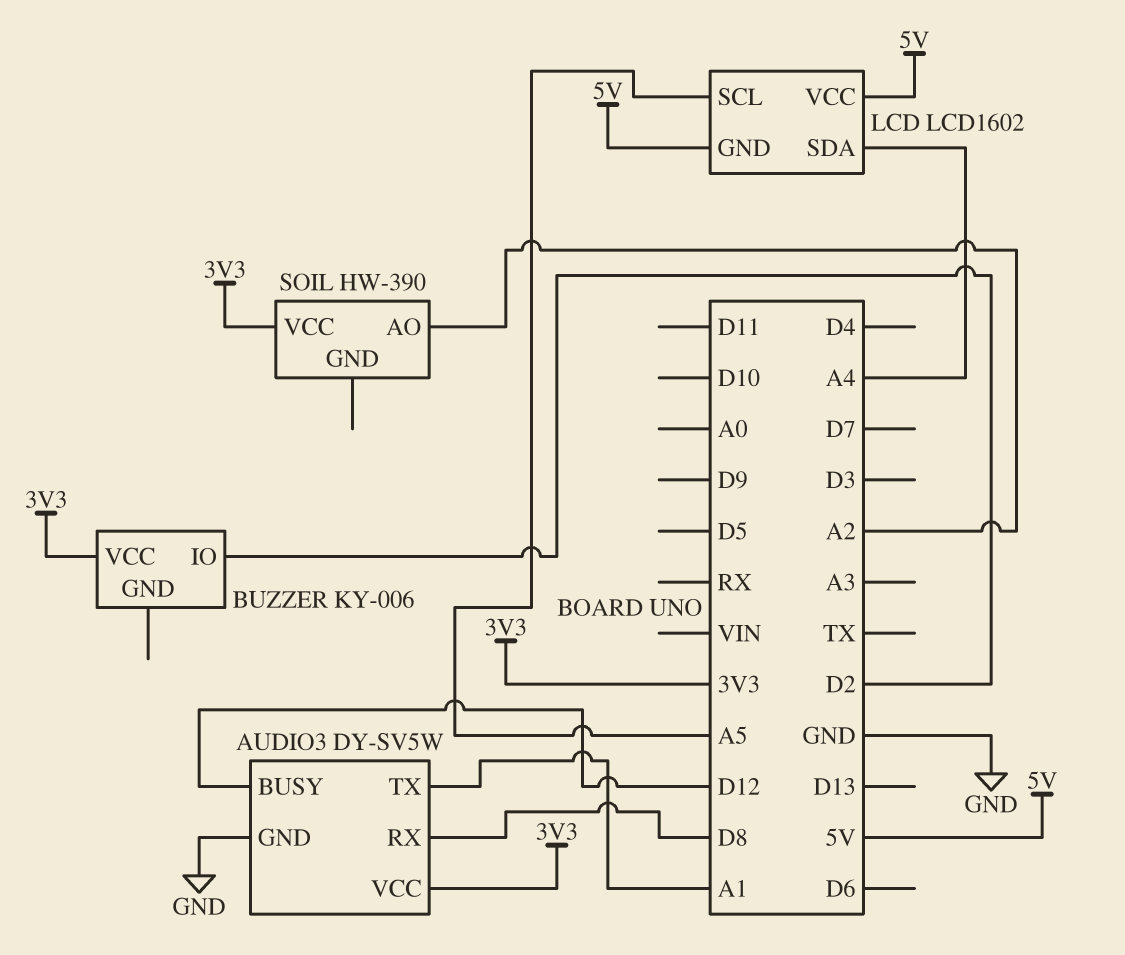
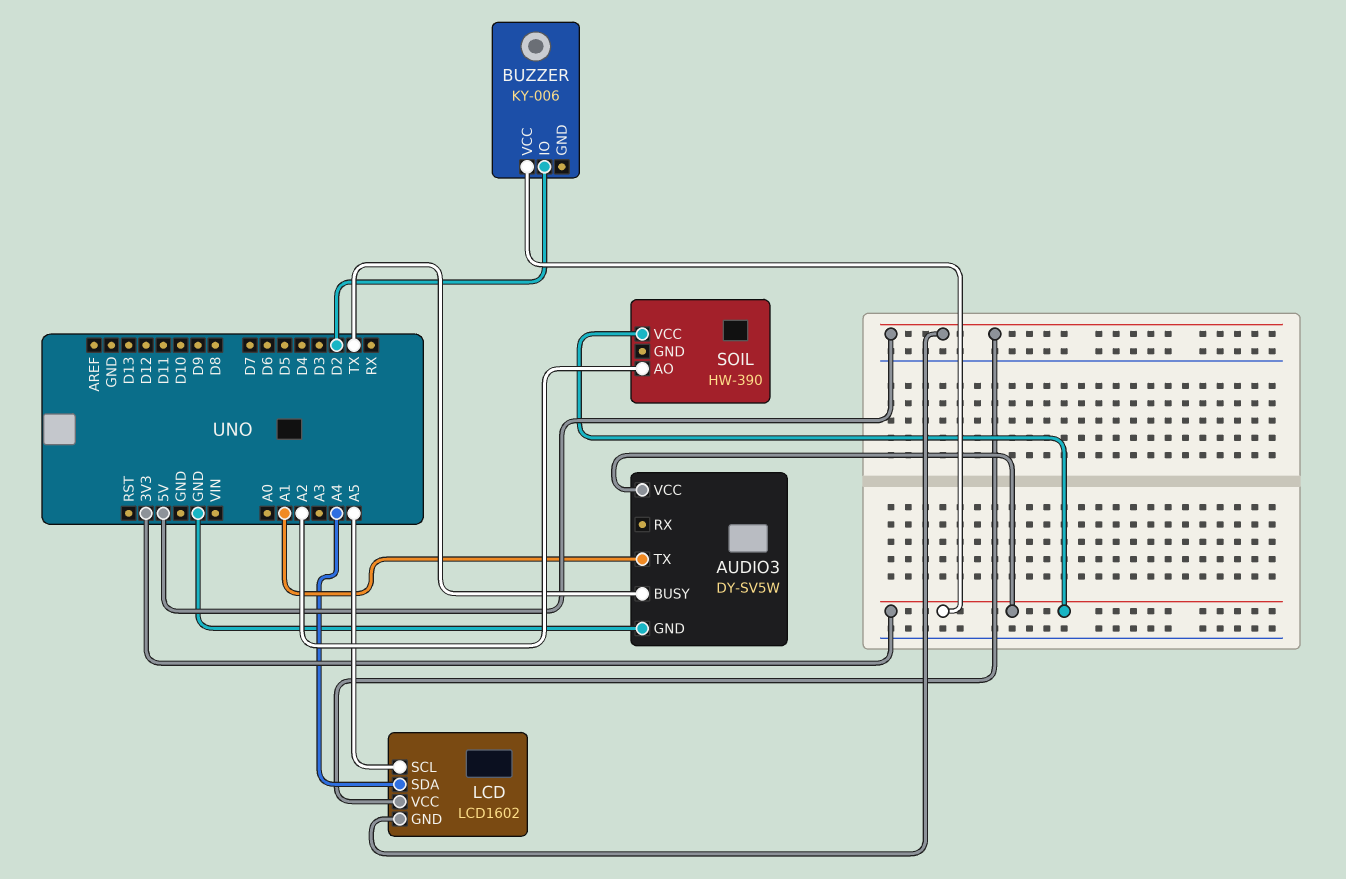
AUDIO3 pin BUSY: D12 -> TX
AUDIO3 pin RX: D8 -> none

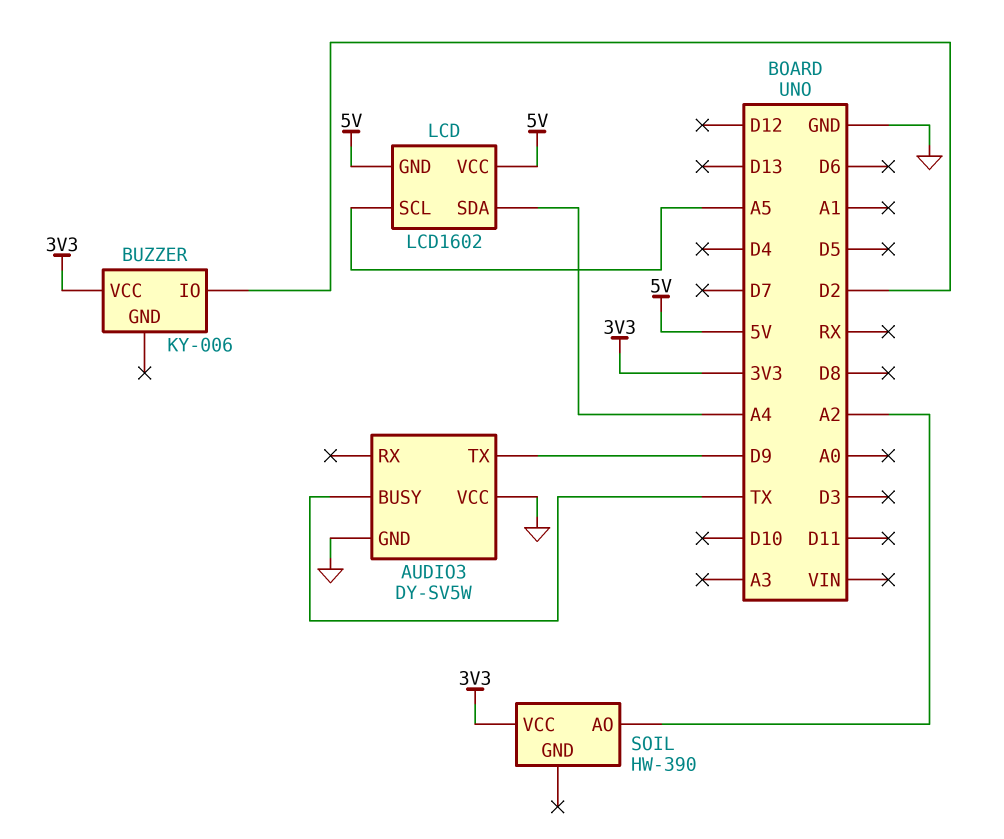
AUDIO3 pin TX: A1 -> D9
AUDIO3 pin VCC: 3V3 -> GND

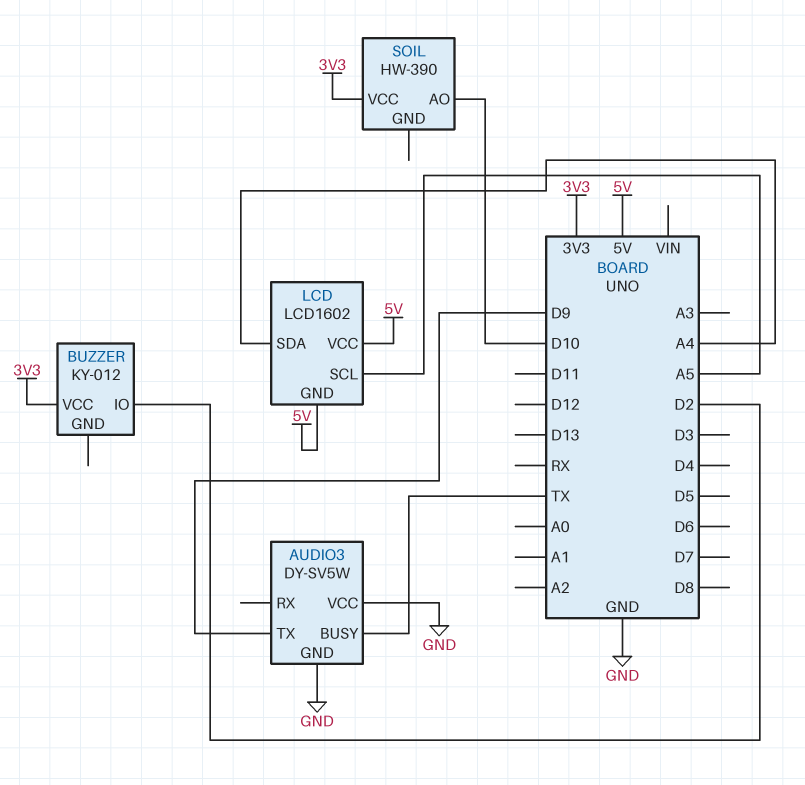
BUZZER: KY-006 -> KY-012
SOIL pin AO: A2 -> D10

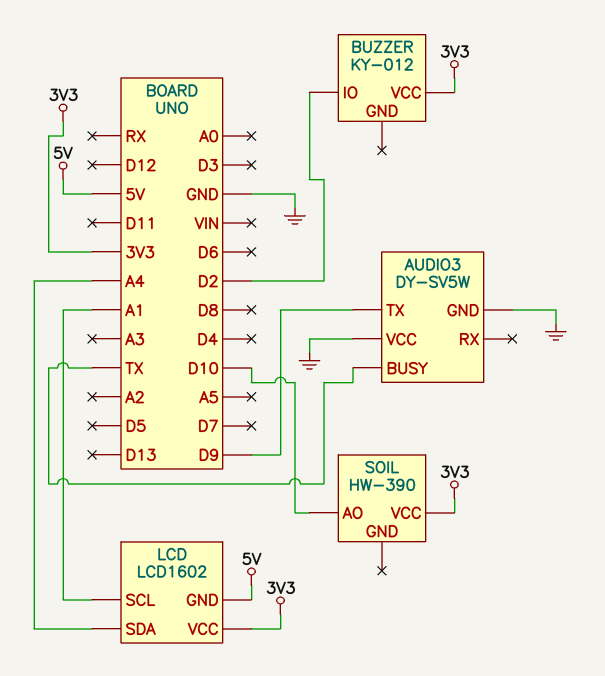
LCD pin SCL: A5 -> A1
LCD pin VCC: 5V -> 3V3

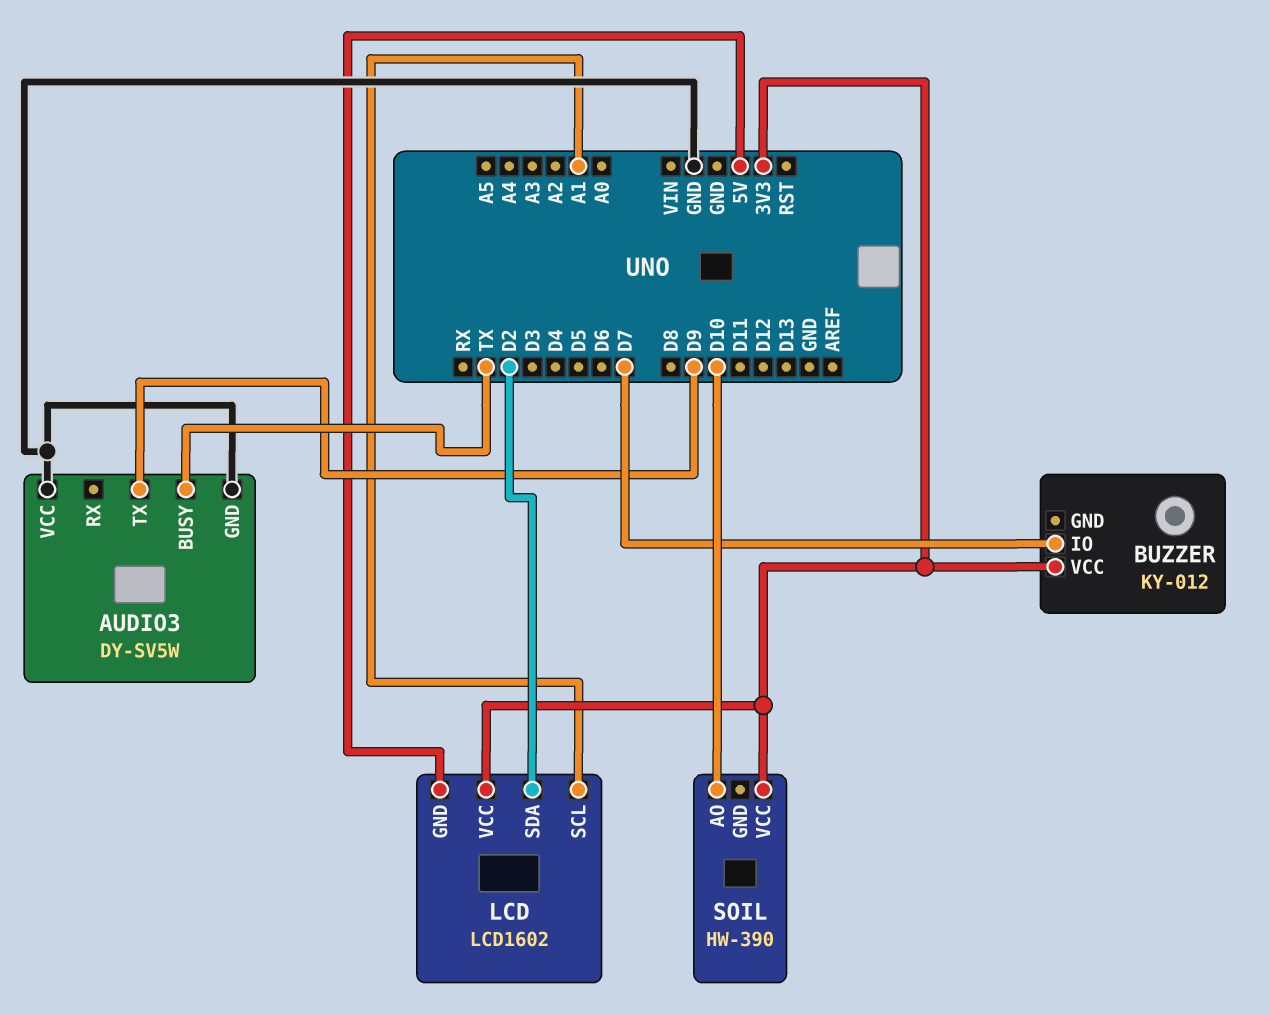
BUZZER pin IO: D2 -> D7
LCD pin SDA: A4 -> D2

